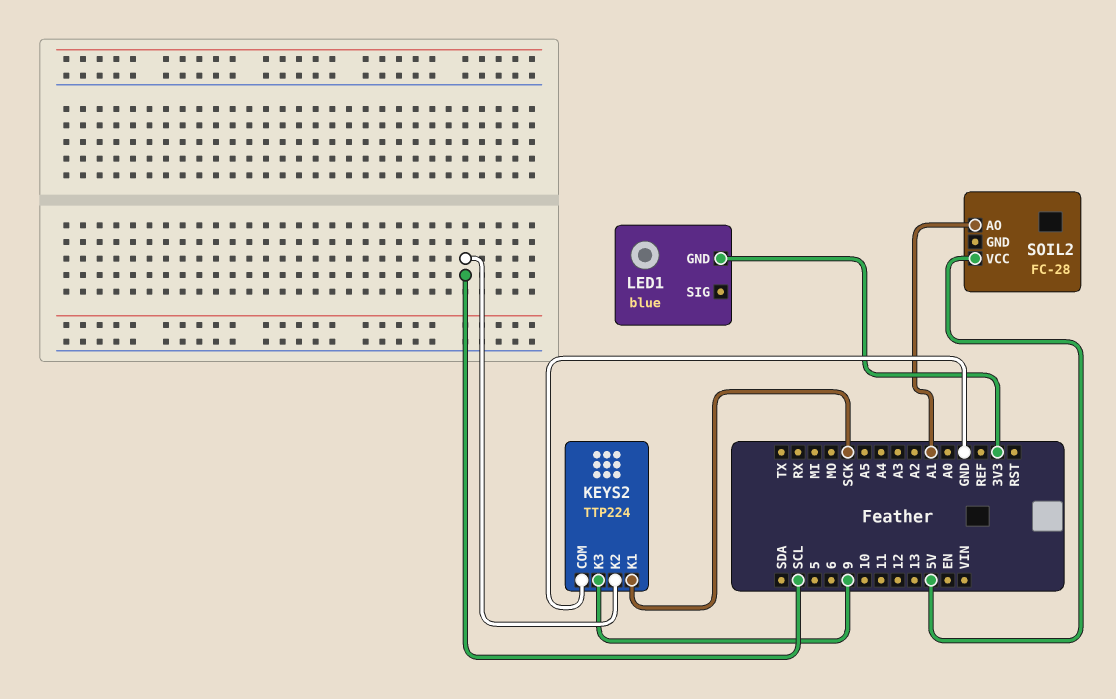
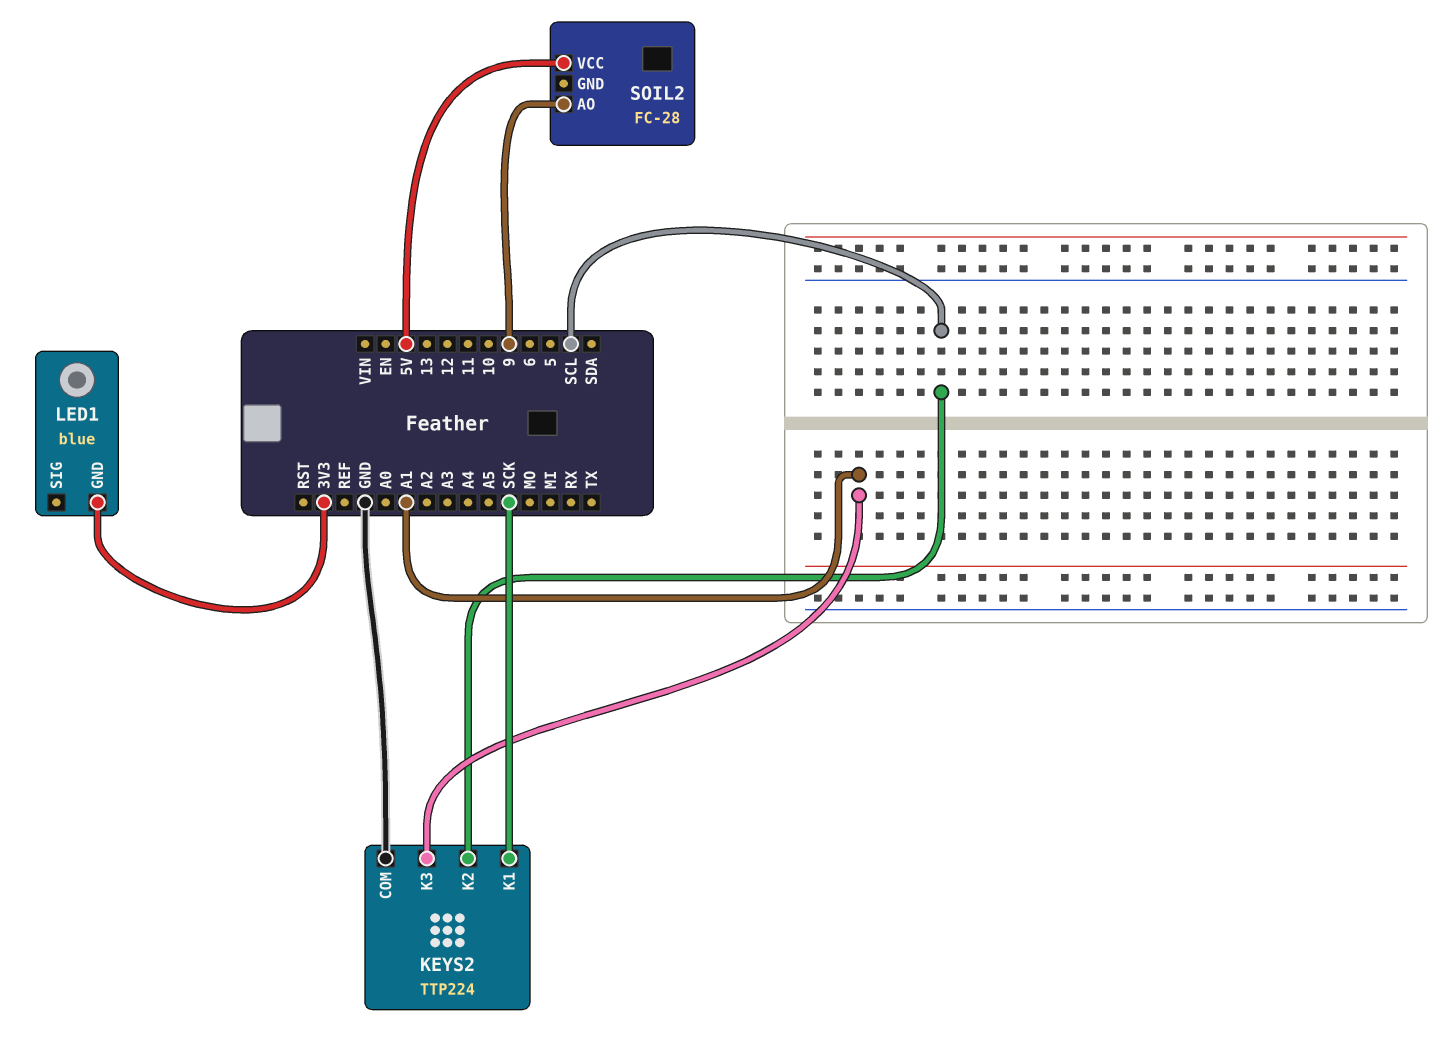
KEYS2 pin K3: 9 -> A1
SOIL2 pin AO: A1 -> 9

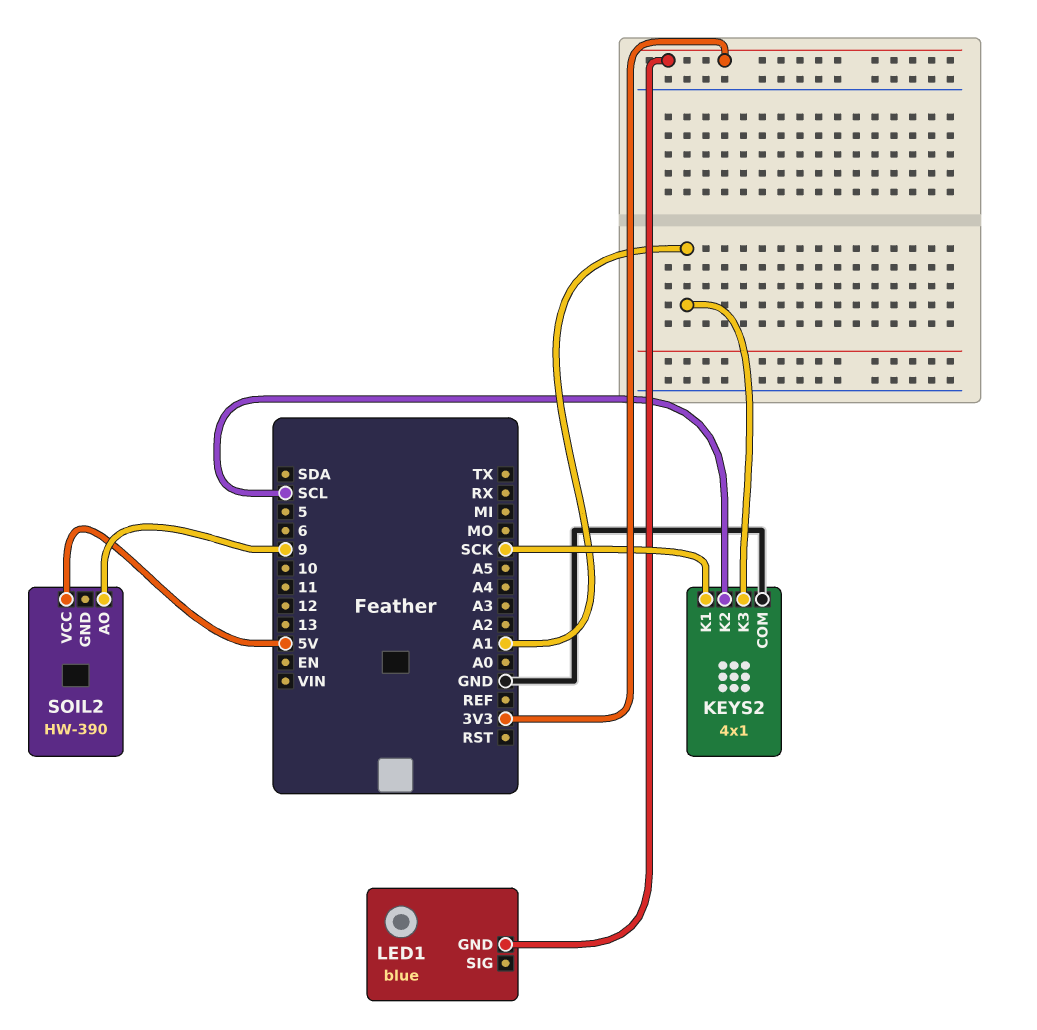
KEYS2: TTP224 -> 4x1
SOIL2: FC-28 -> HW-390

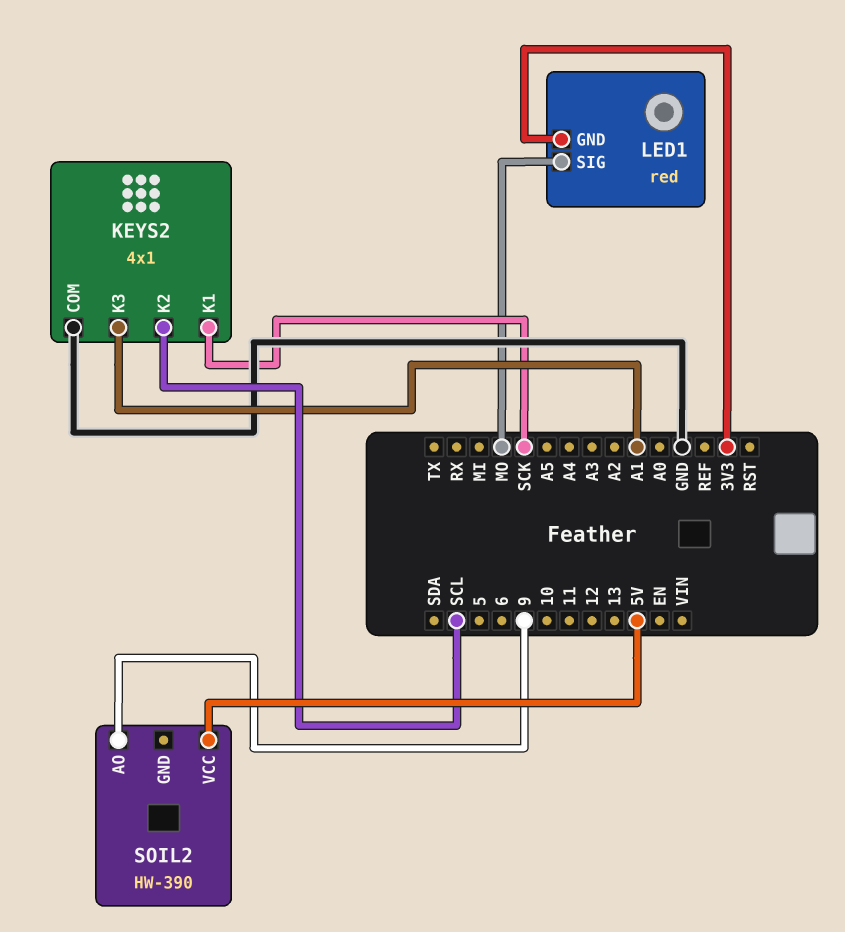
LED1: blue -> red
LED1 pin SIG: none -> MO

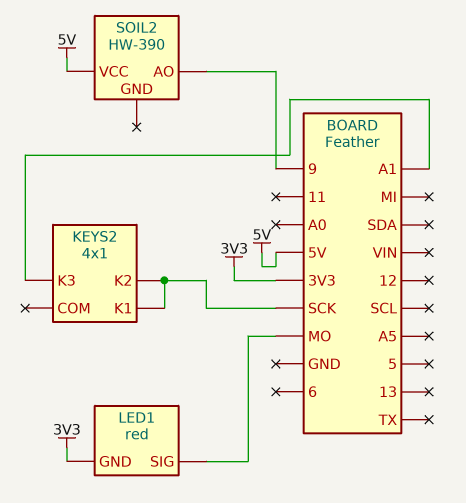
KEYS2 pin COM: GND -> none
KEYS2 pin K2: SCL -> SCK

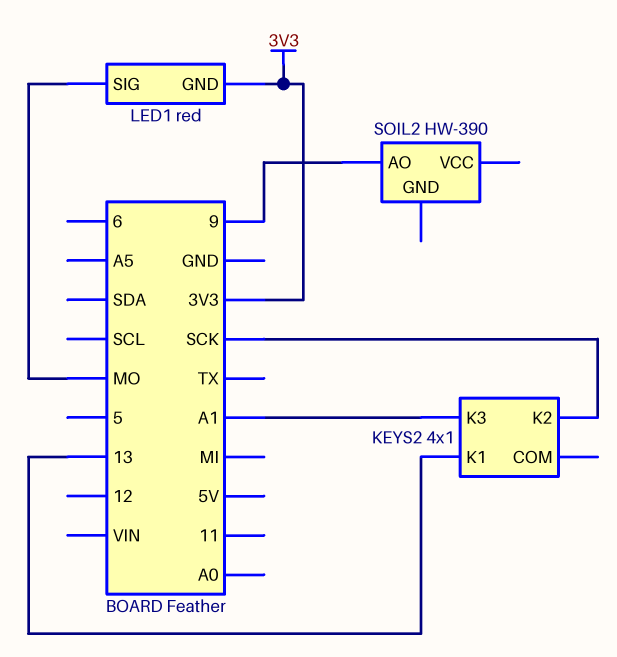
KEYS2 pin K1: SCK -> 13
SOIL2 pin VCC: 5V -> none

